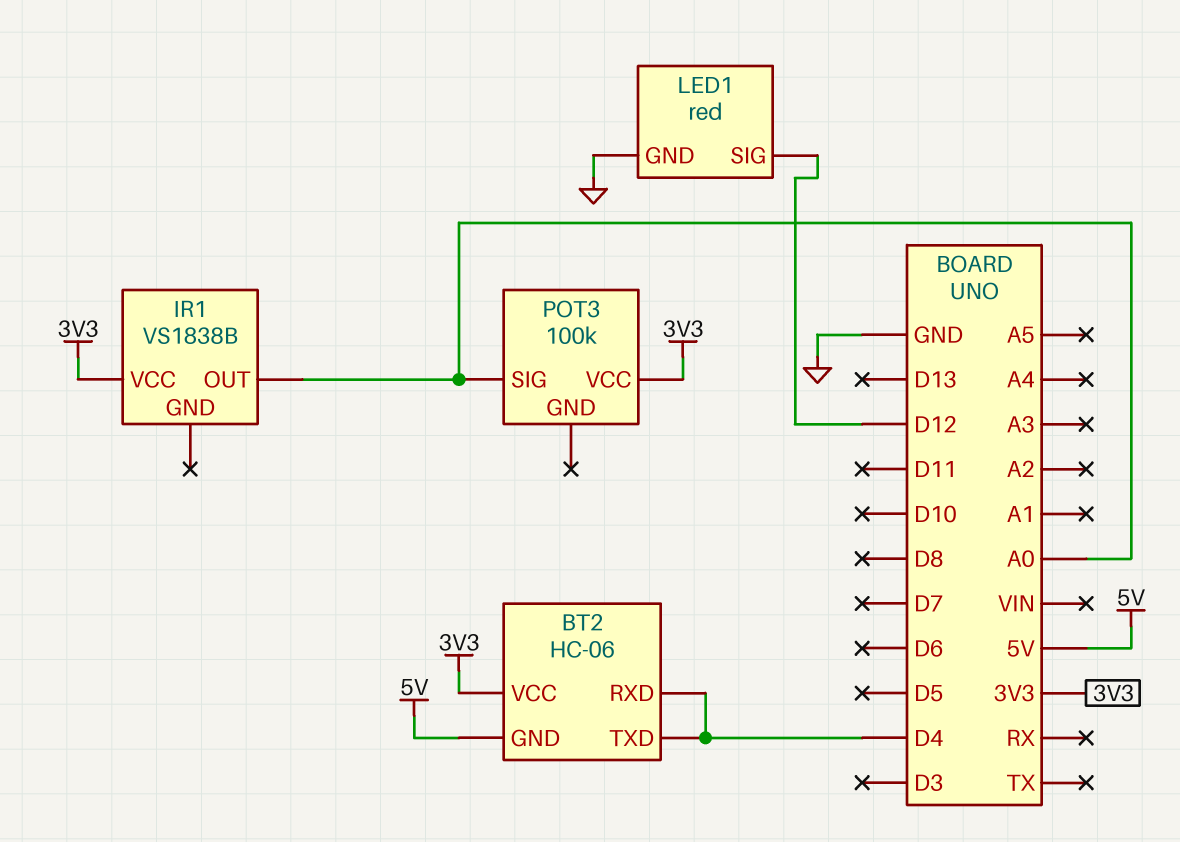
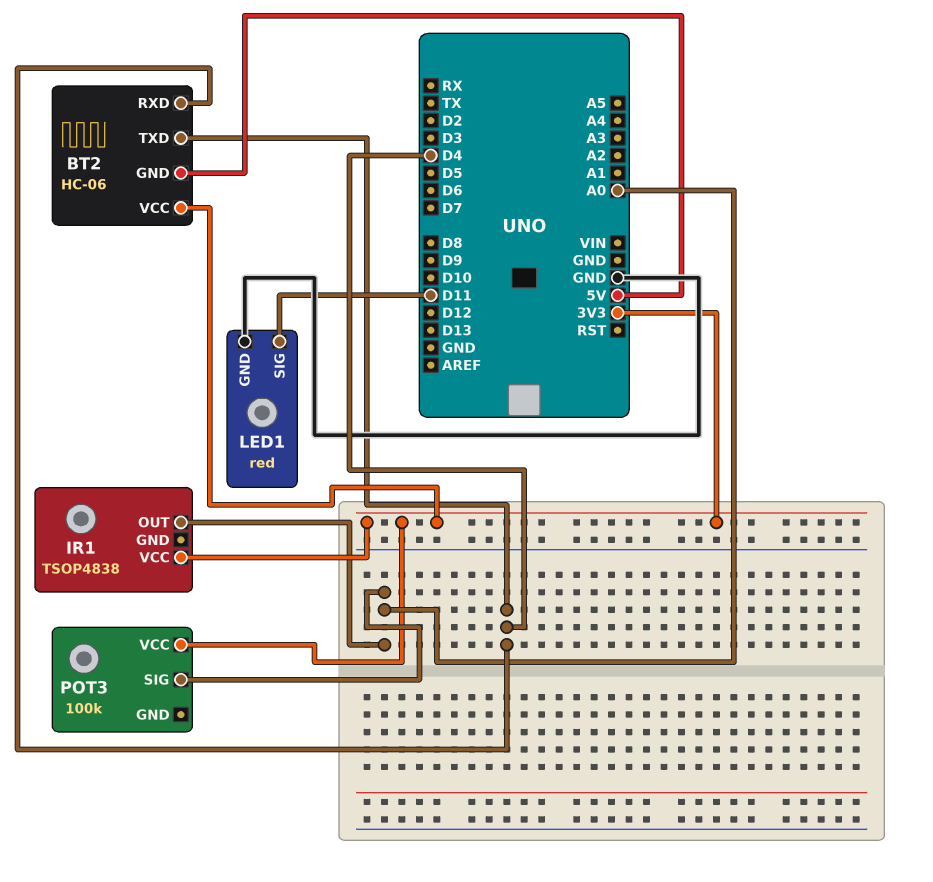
IR1: VS1838B -> TSOP4838
LED1 pin SIG: D12 -> D11

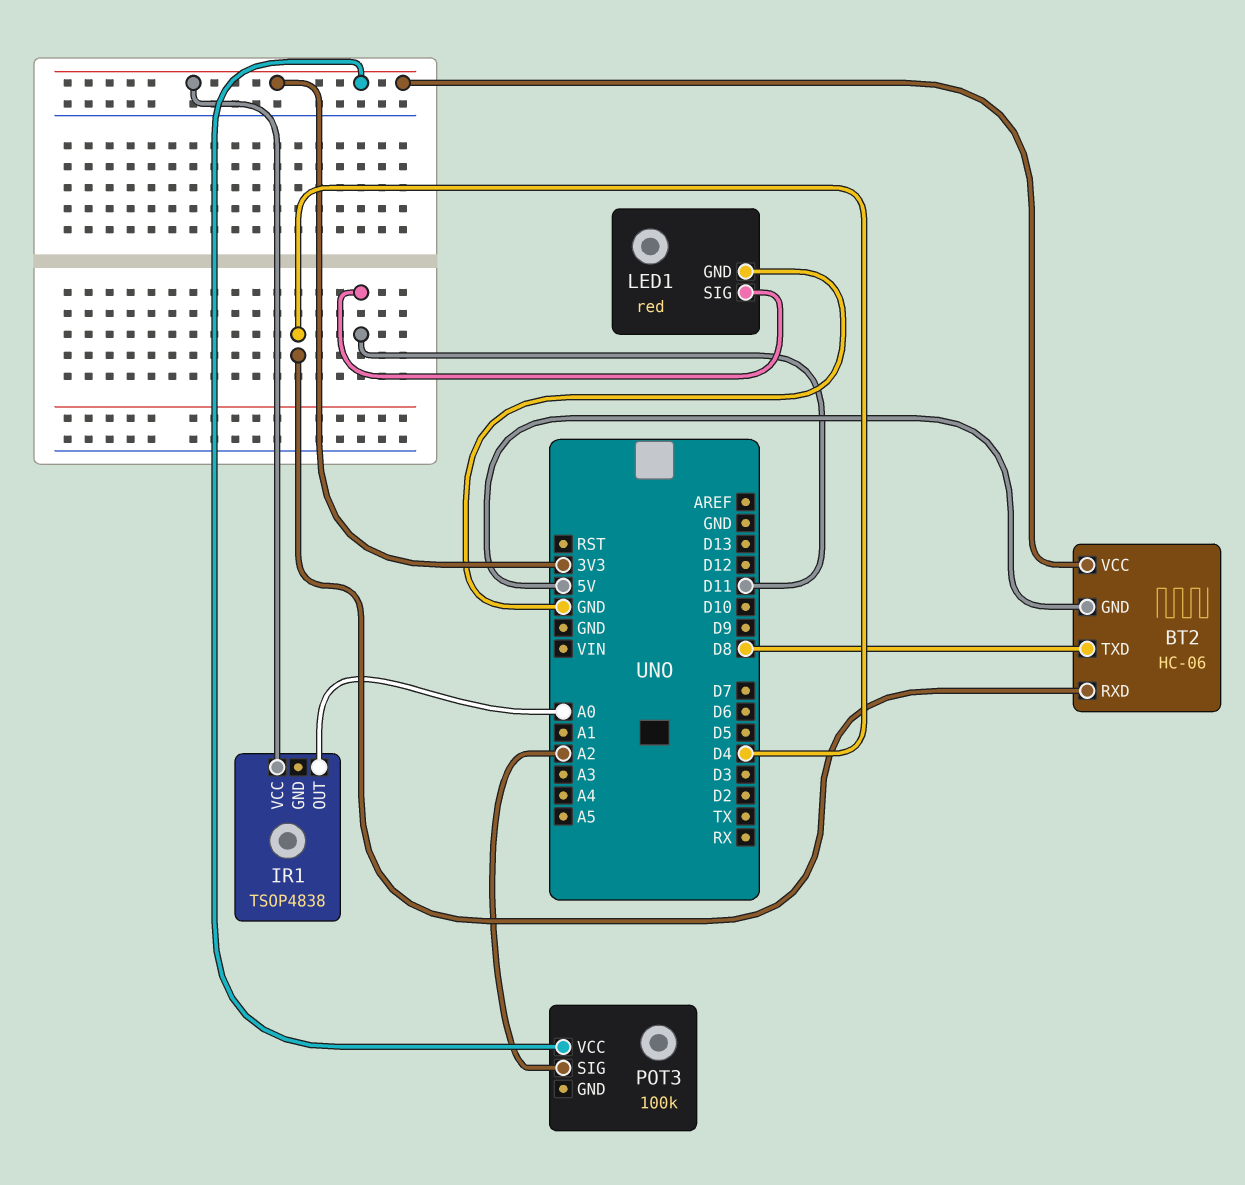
BT2 pin TXD: D4 -> D8
POT3 pin SIG: A0 -> A2

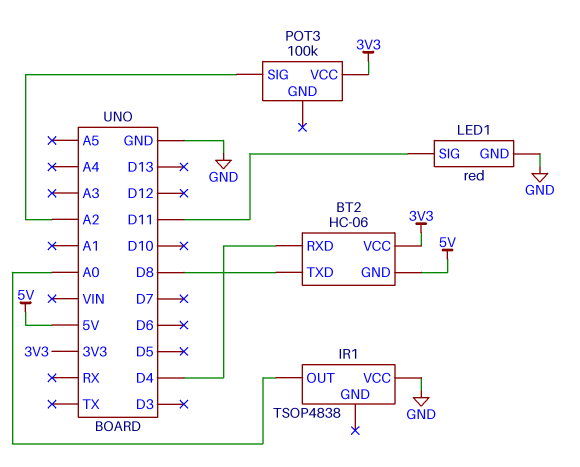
IR1 pin VCC: 3V3 -> GND

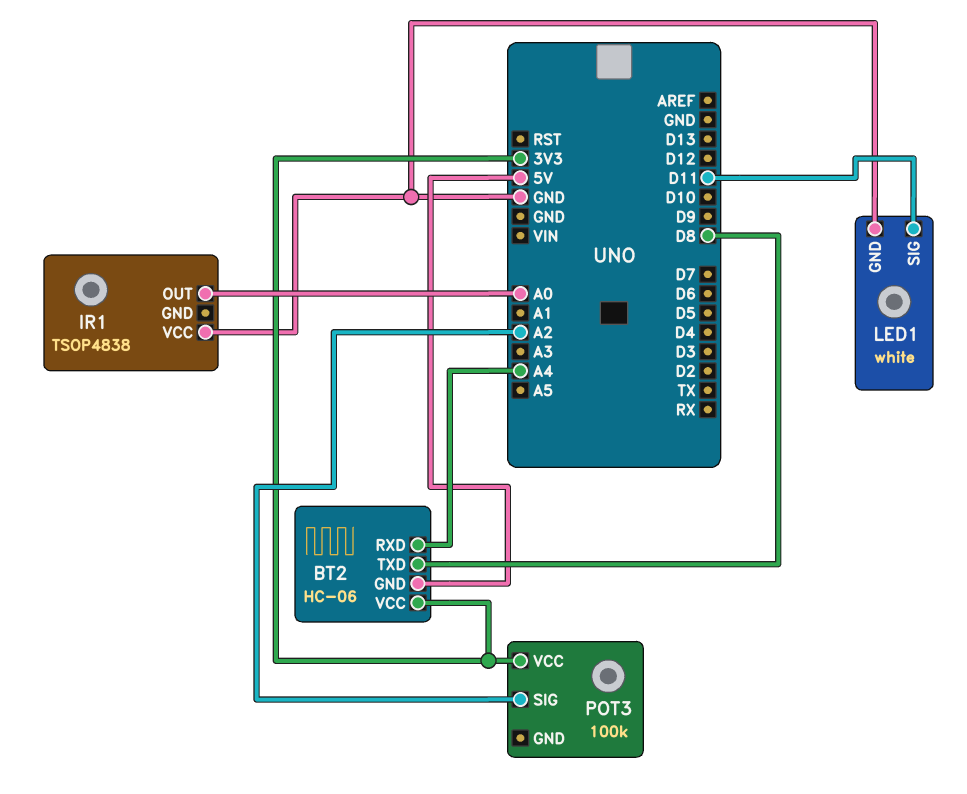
BT2 pin RXD: D4 -> A4
LED1: red -> white

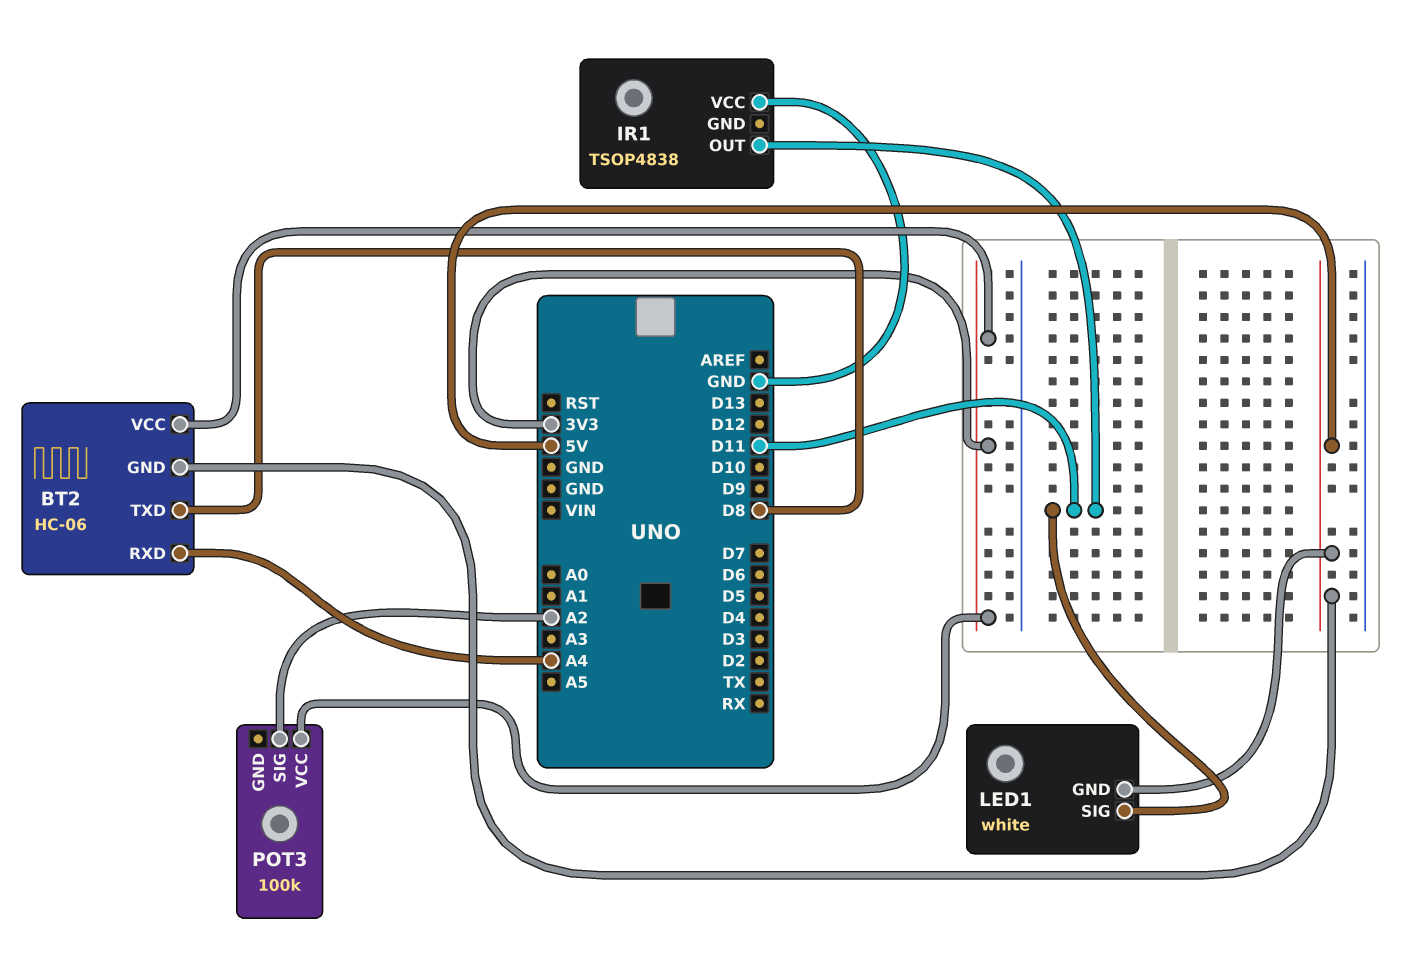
IR1 pin OUT: A0 -> D11
LED1 pin GND: GND -> 5V

